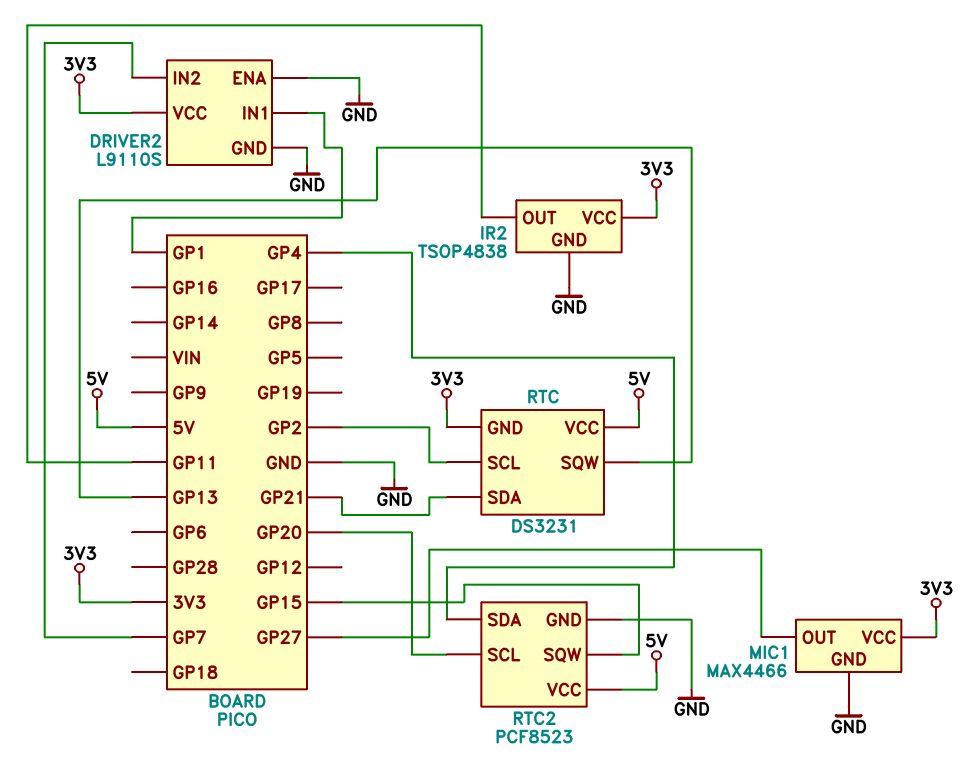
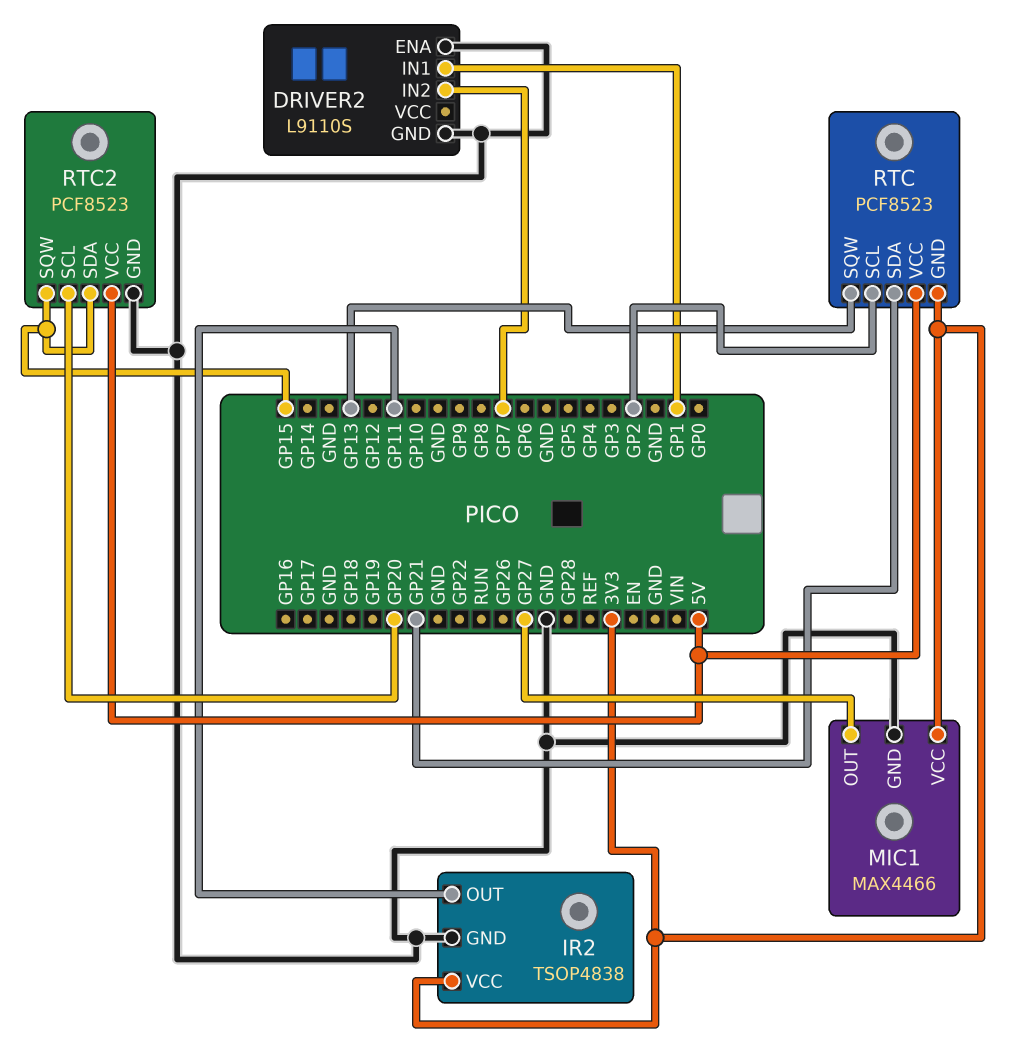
DRIVER2 pin VCC: 3V3 -> none
RTC: DS3231 -> PCF8523
RTC2 pin SDA: GP4 -> GP15

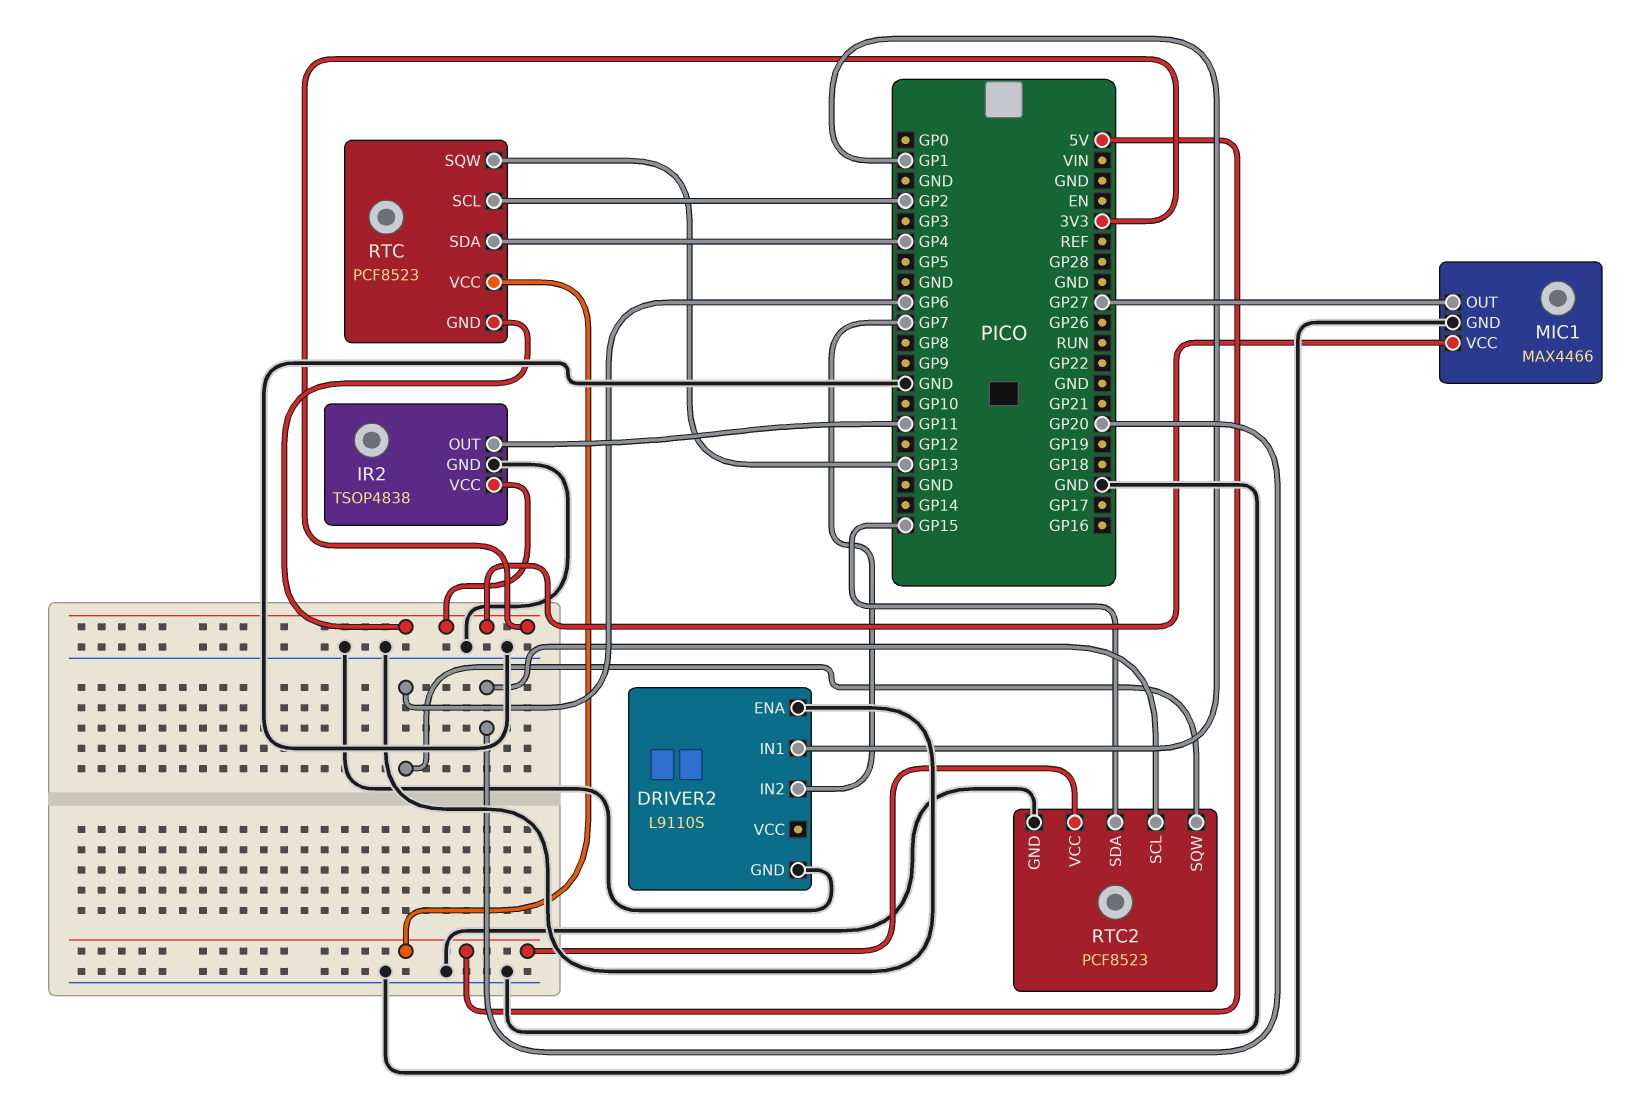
RTC pin SDA: GP21 -> GP4
RTC2 pin SQW: GP15 -> GP6

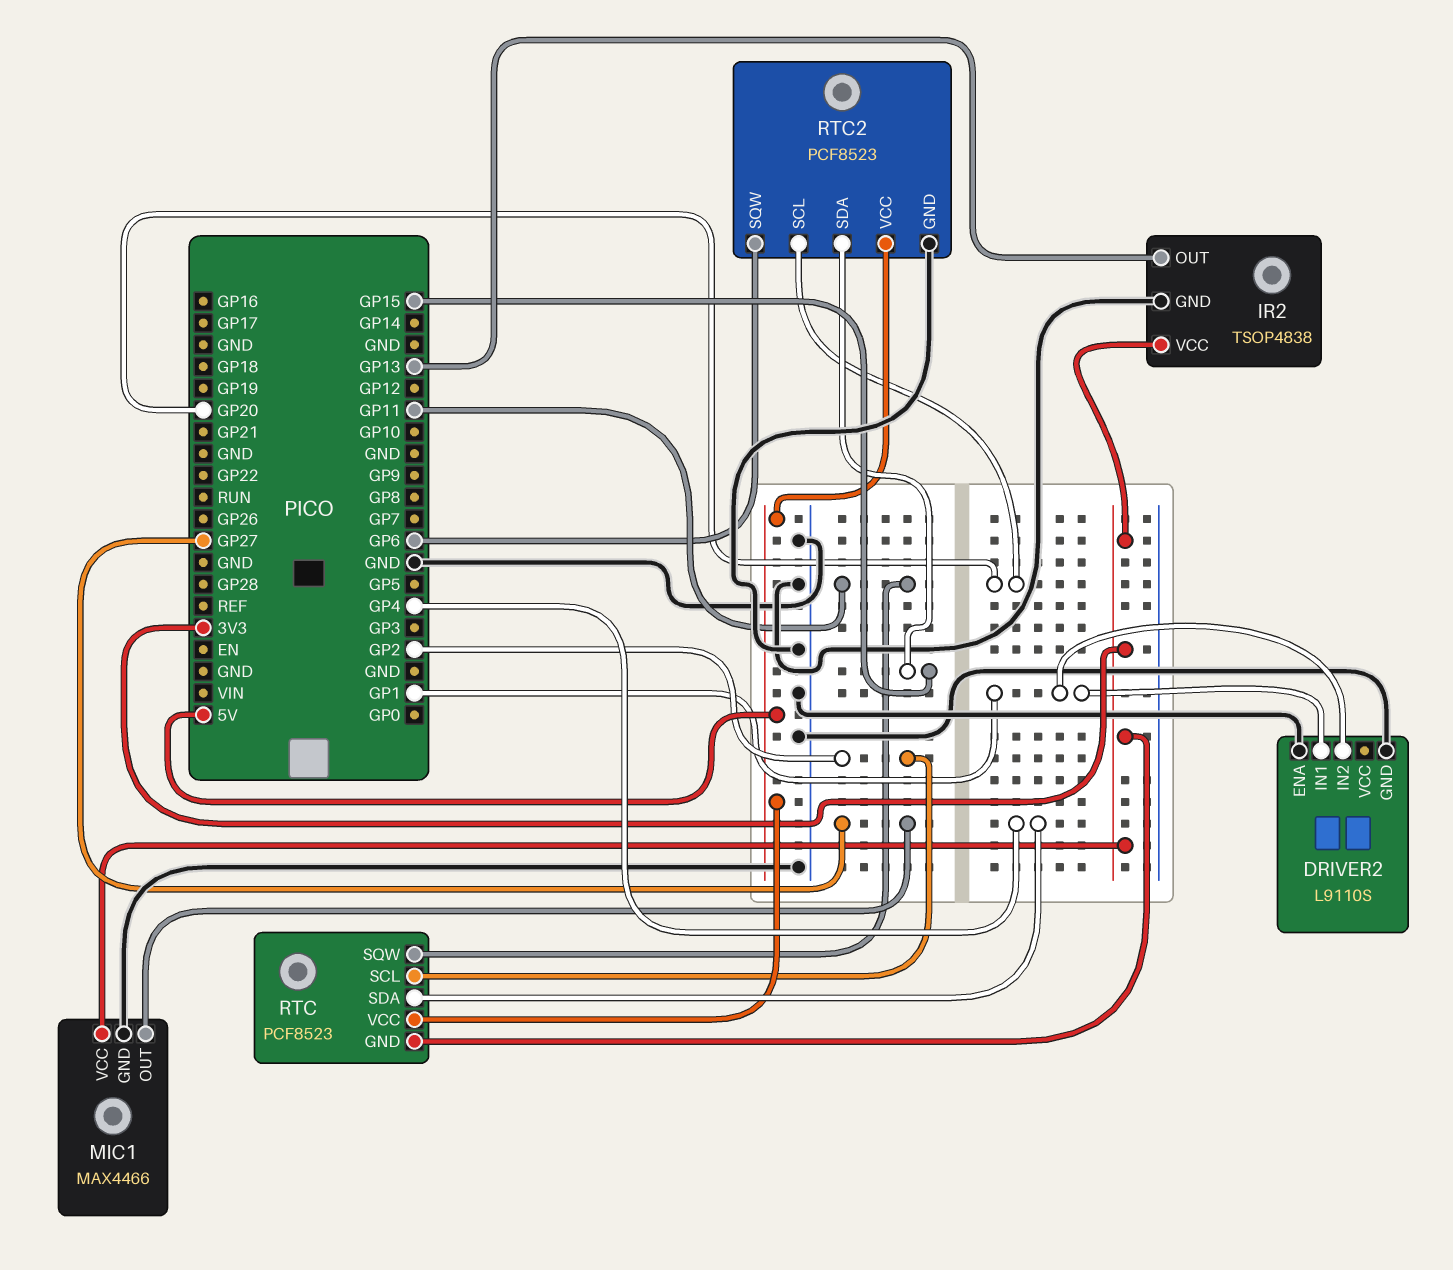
DRIVER2 pin IN2: GP7 -> GP1
IR2 pin OUT: GP11 -> GP13
RTC pin SQW: GP13 -> GP11

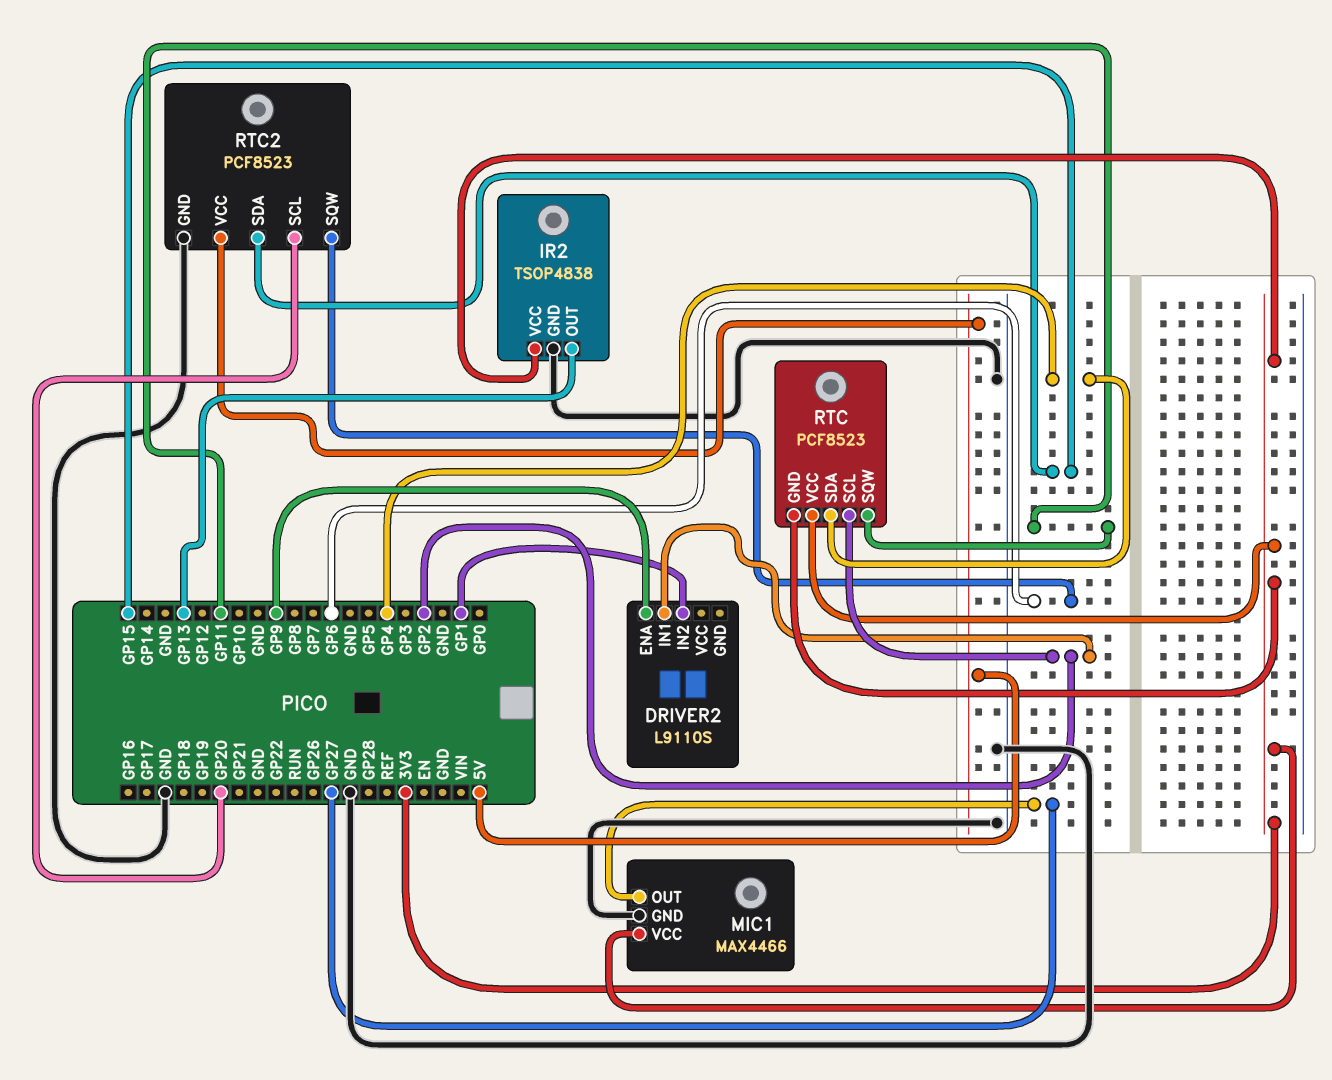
DRIVER2 pin ENA: GND -> GP9
DRIVER2 pin GND: GND -> none
DRIVER2 pin IN1: GP1 -> GP2
RTC pin VCC: 5V -> 3V3

